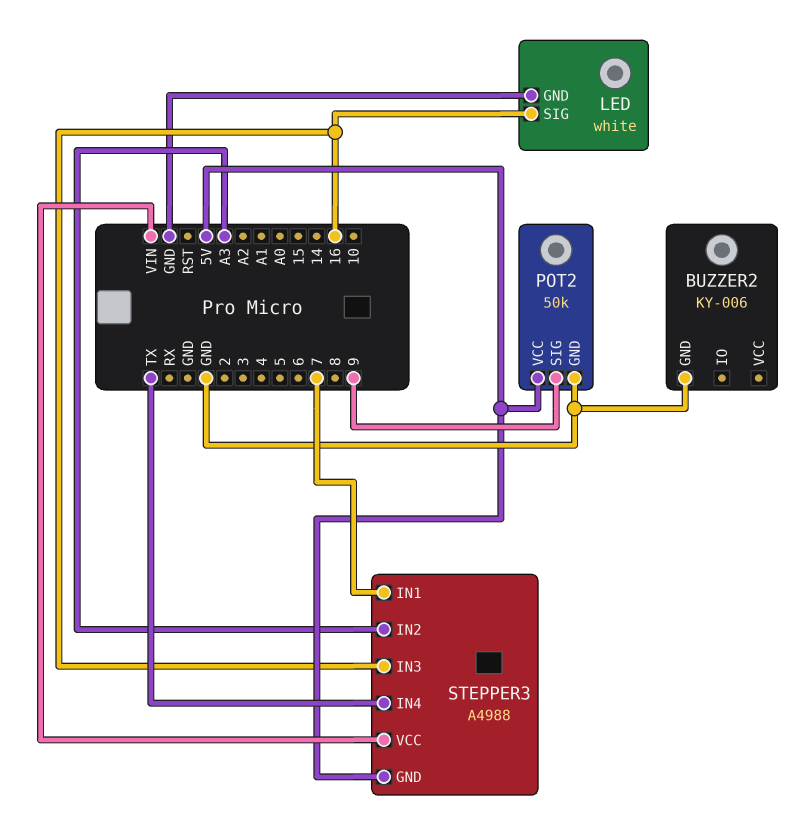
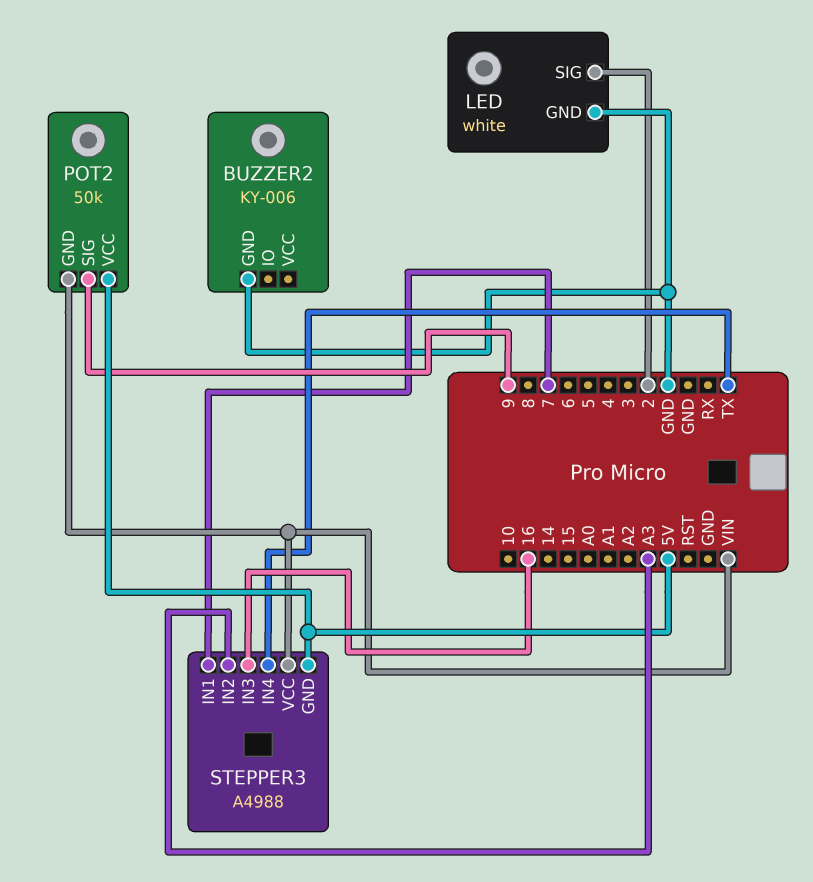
LED pin SIG: 16 -> 2
POT2 pin GND: GND -> VIN

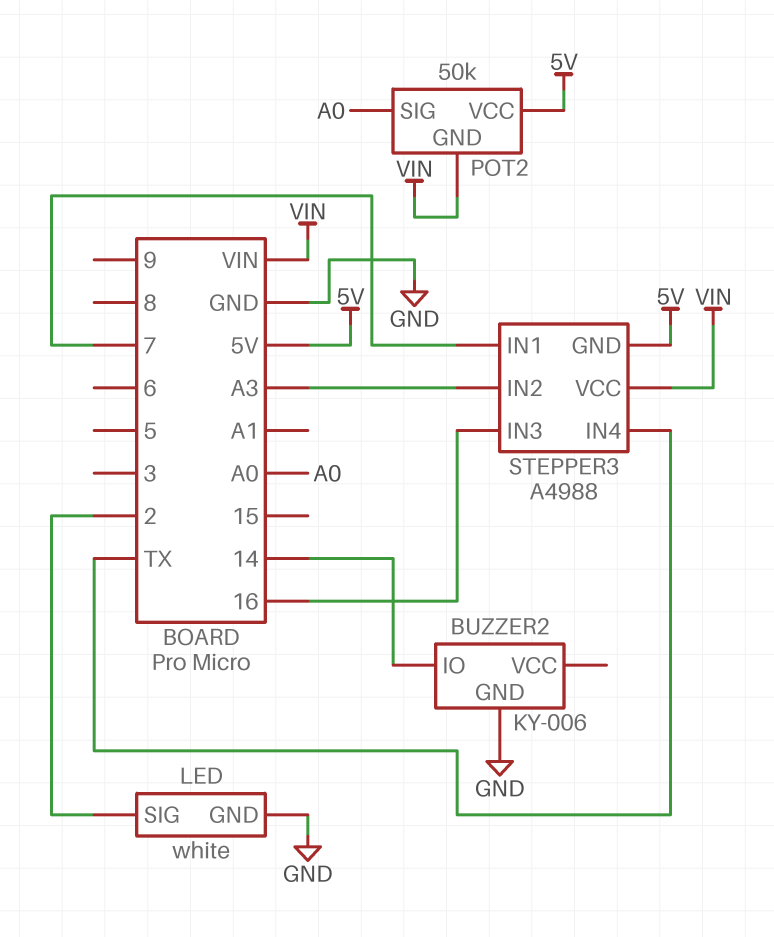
BUZZER2 pin IO: none -> 14
POT2 pin SIG: 9 -> A0

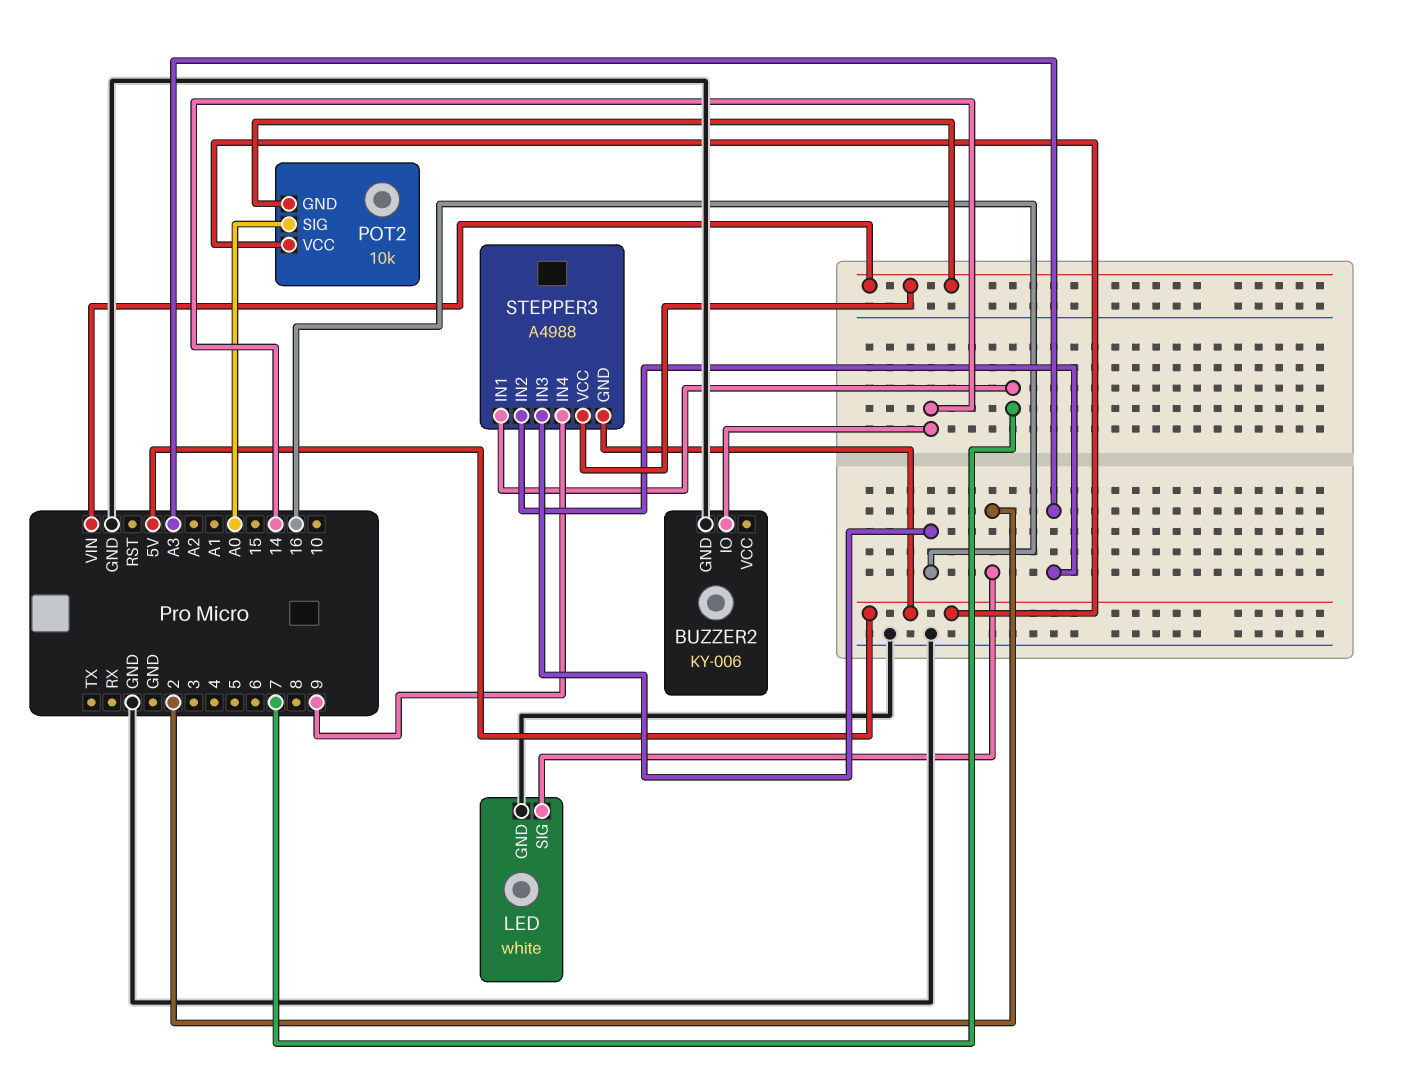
POT2: 50k -> 10k
STEPPER3 pin IN4: TX -> 9

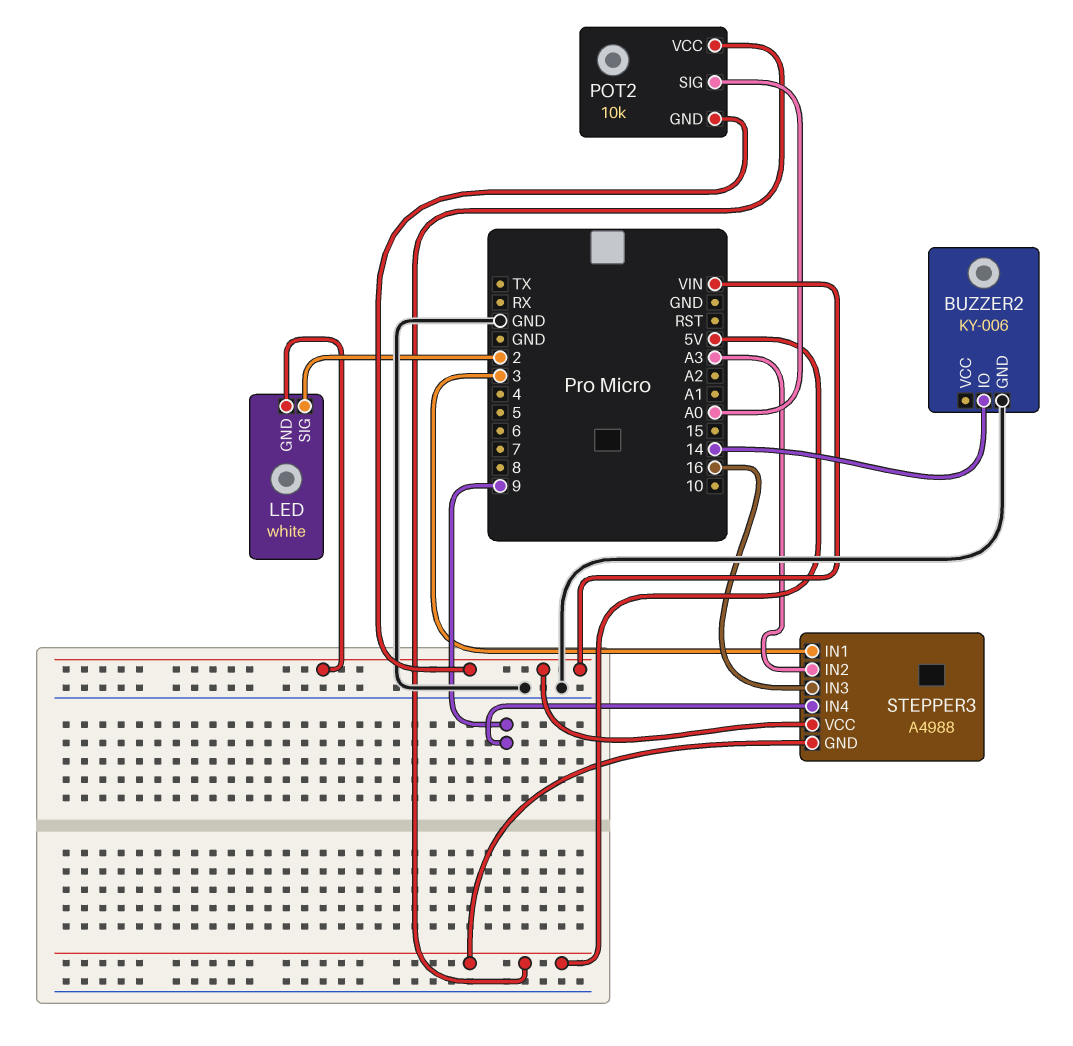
LED pin GND: GND -> VIN
STEPPER3 pin IN1: 7 -> 3

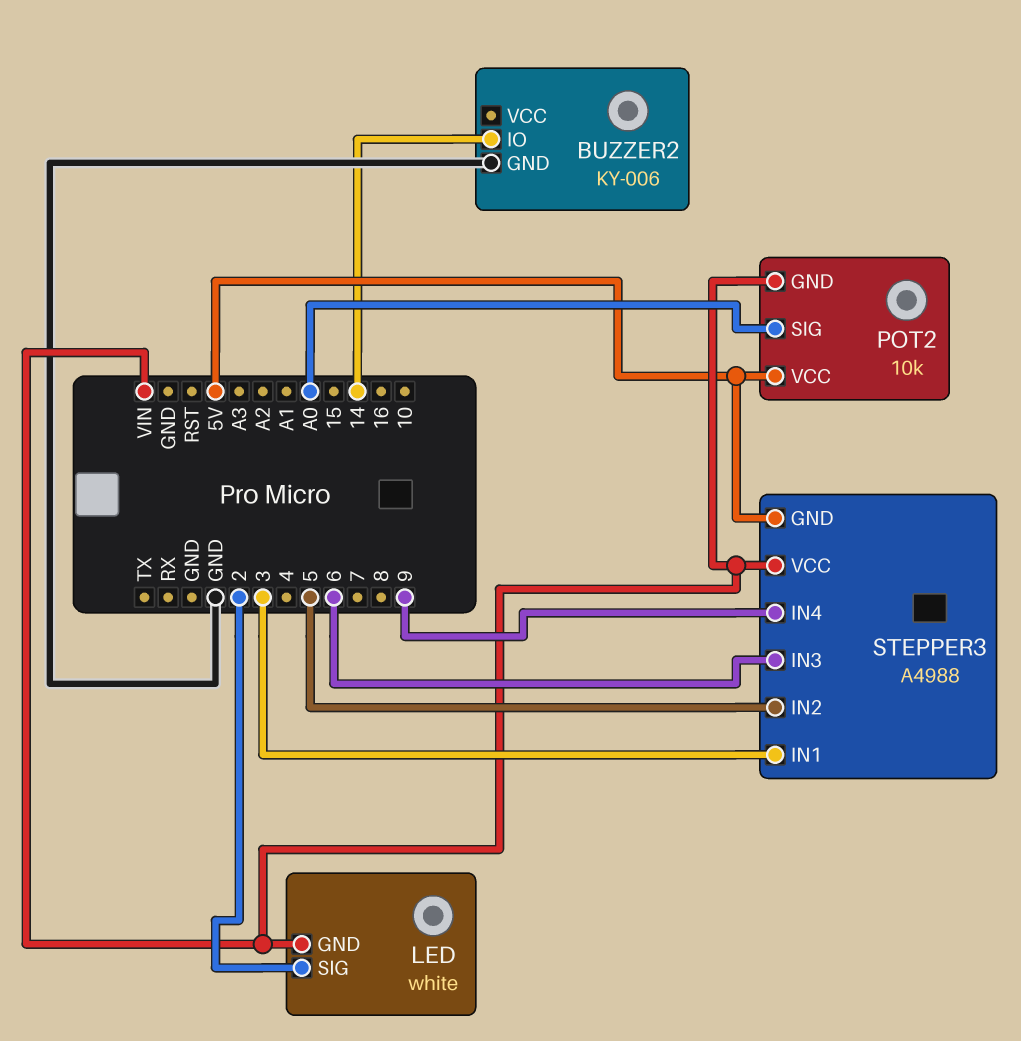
STEPPER3 pin IN2: A3 -> 5
STEPPER3 pin IN3: 16 -> 6

